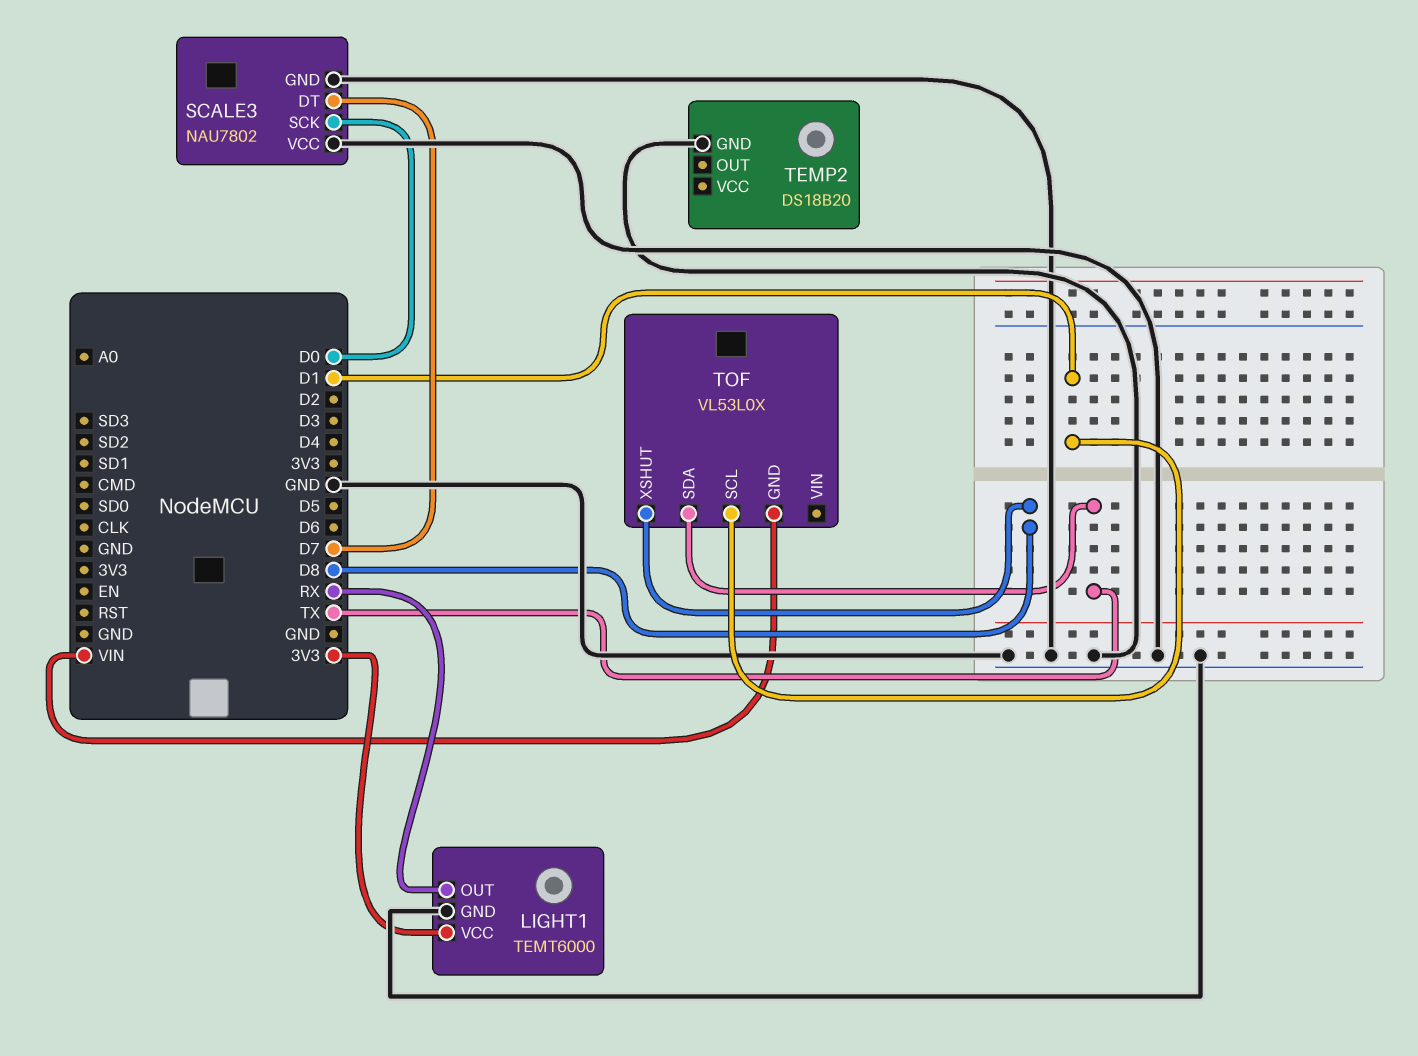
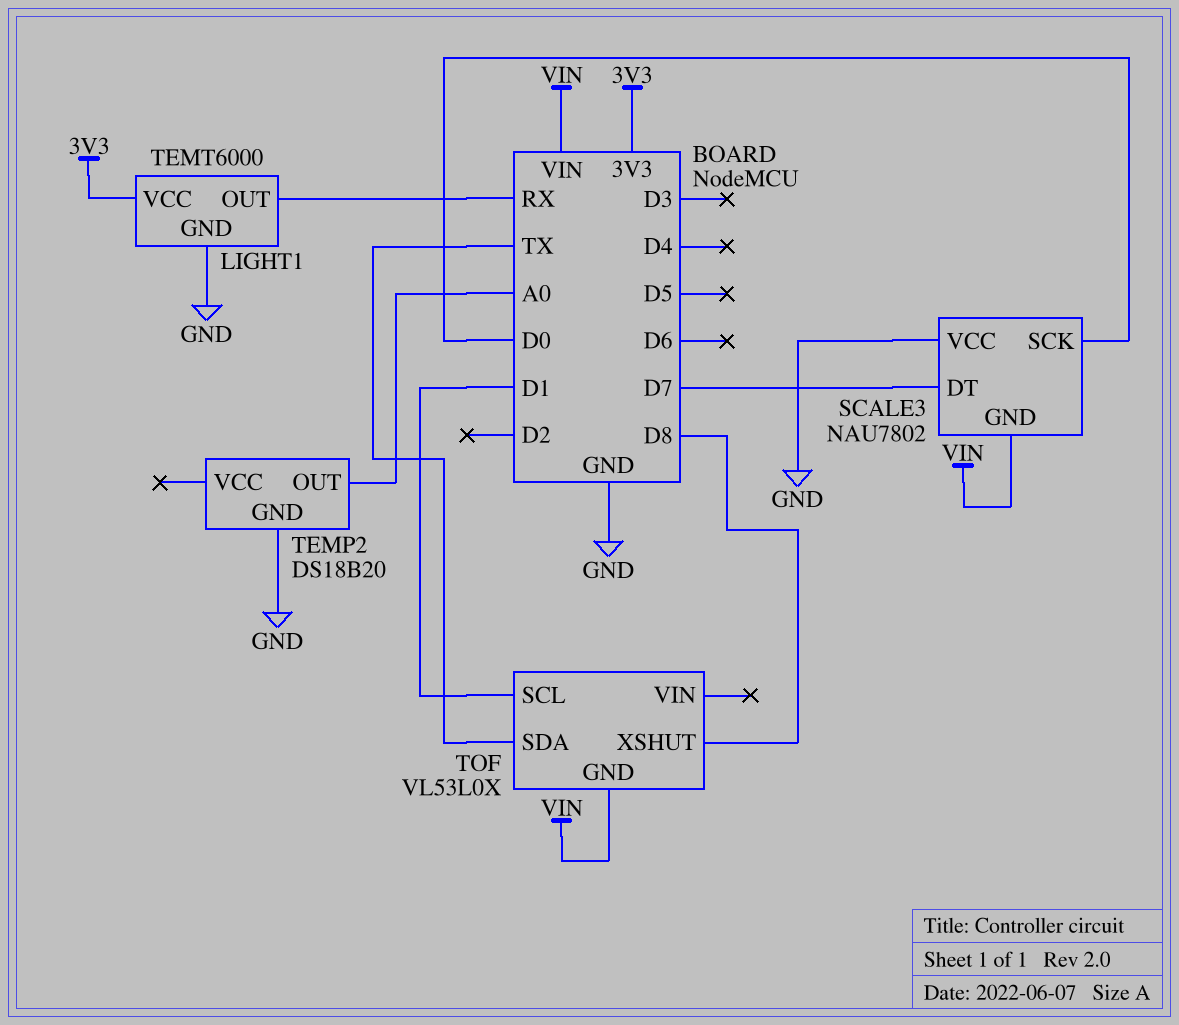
SCALE3 pin GND: GND -> VIN
TEMP2 pin OUT: none -> A0

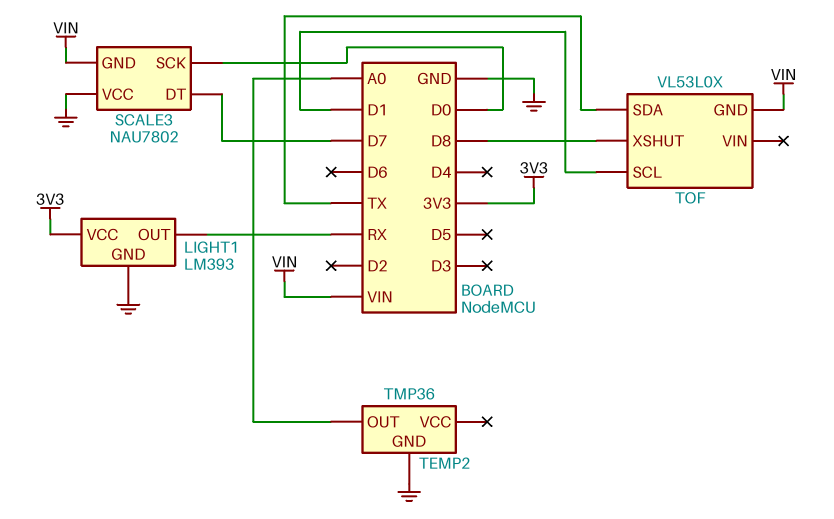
LIGHT1: TEMT6000 -> LM393
TEMP2: DS18B20 -> TMP36

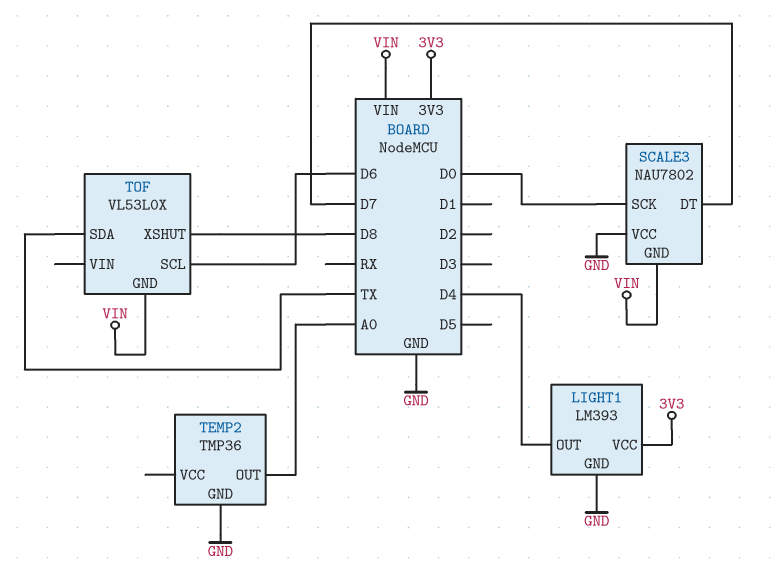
LIGHT1 pin OUT: RX -> D4
TOF pin SCL: D1 -> D6

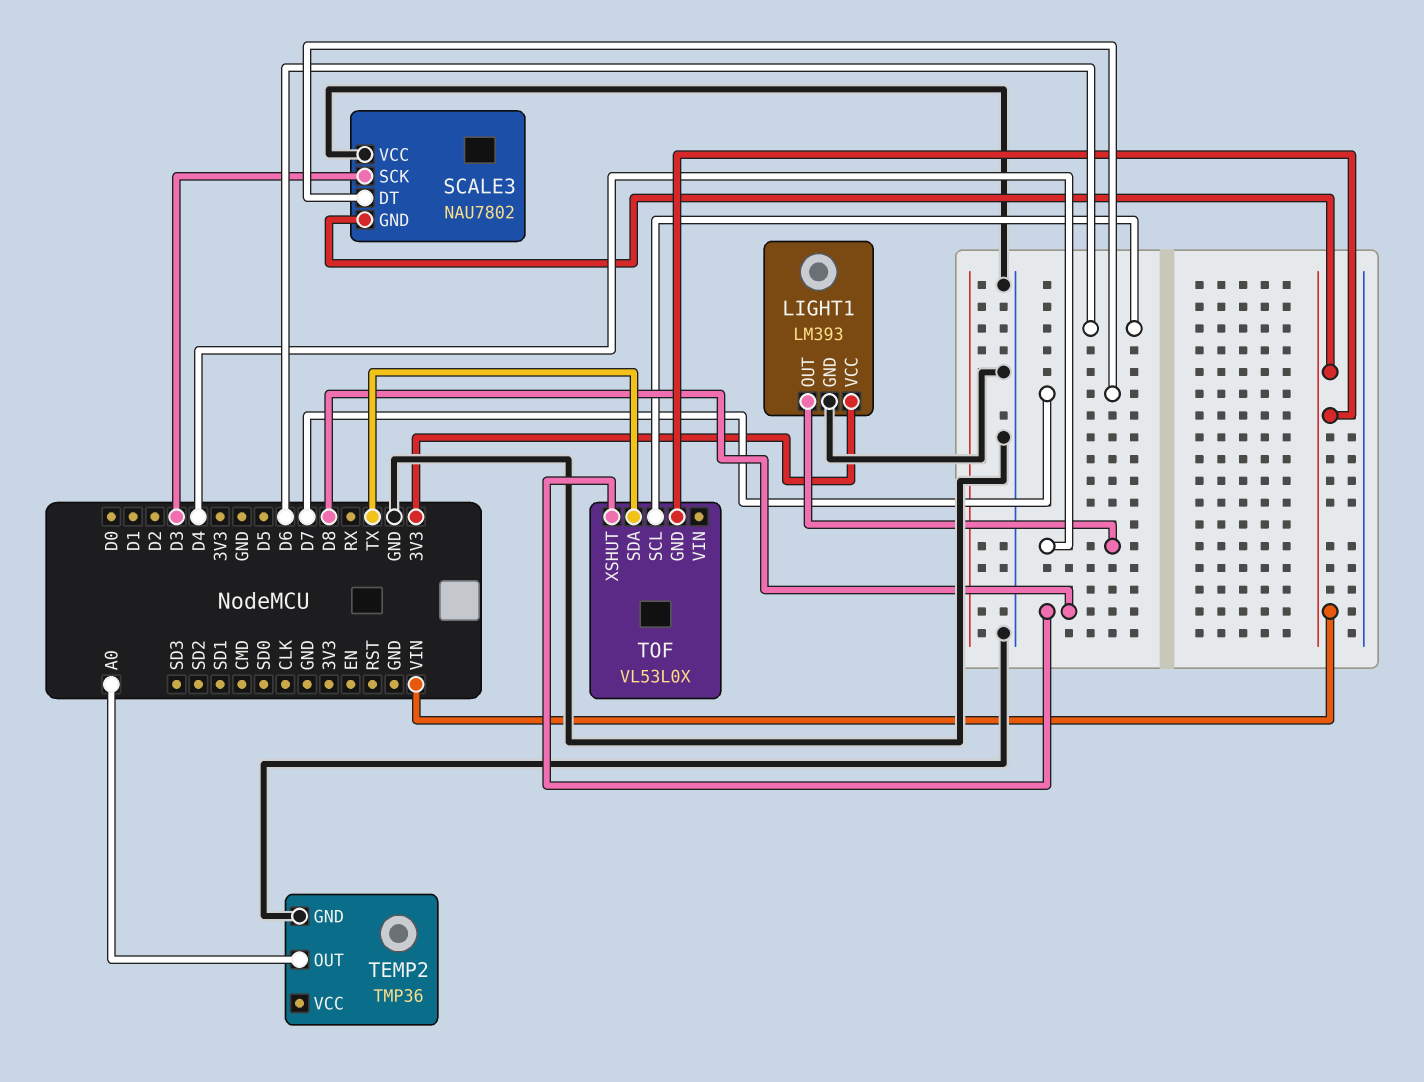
SCALE3 pin SCK: D0 -> D3

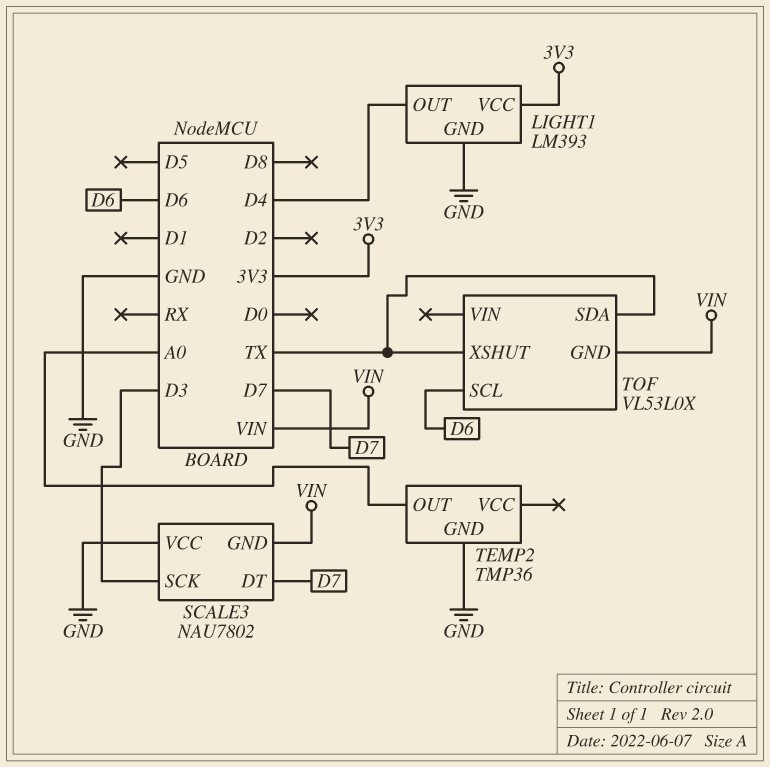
TOF pin XSHUT: D8 -> TX

